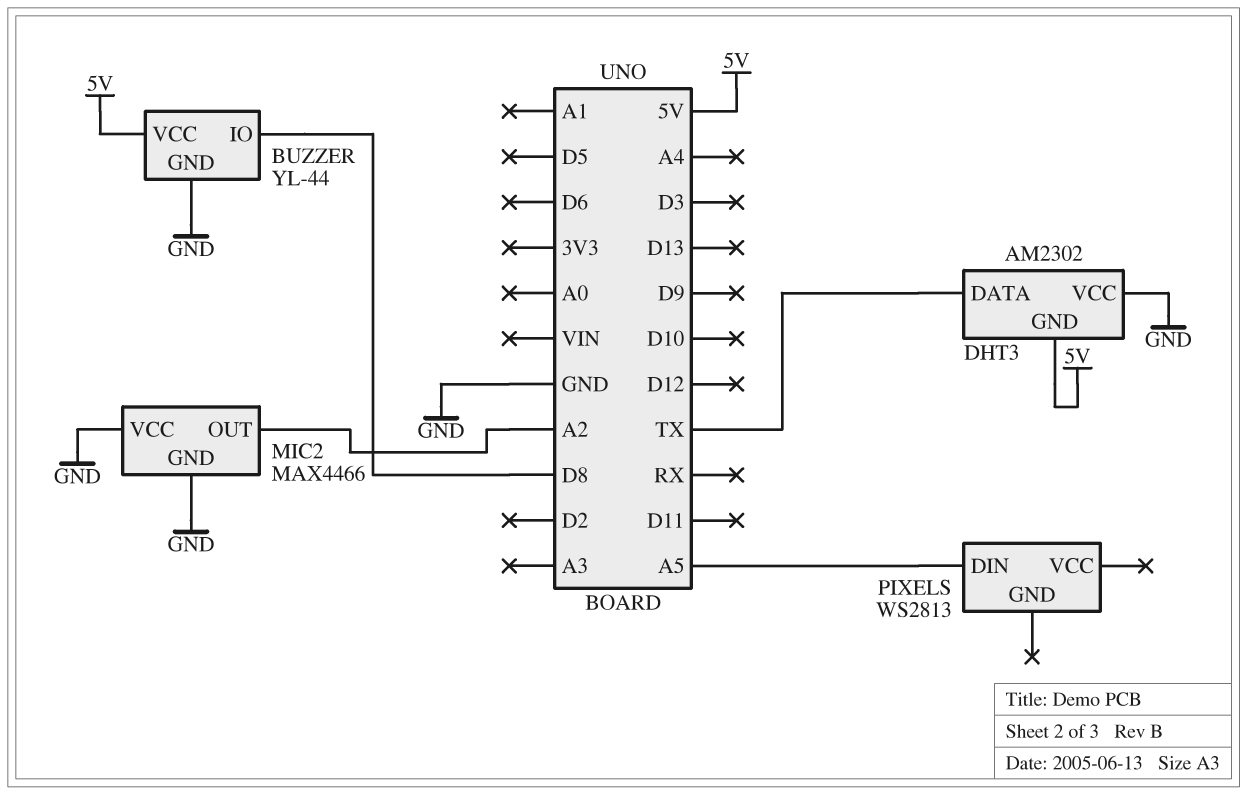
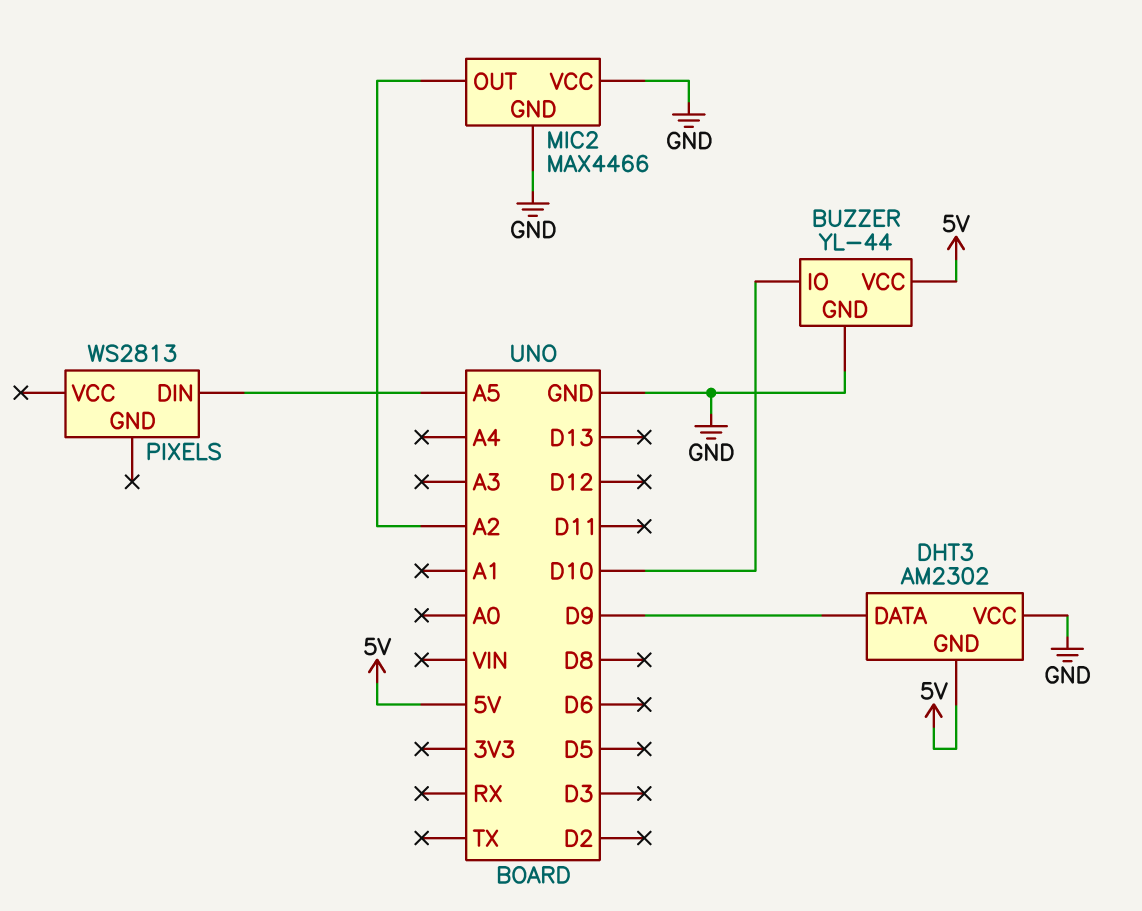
BUZZER pin IO: D8 -> D10
DHT3 pin DATA: TX -> D9

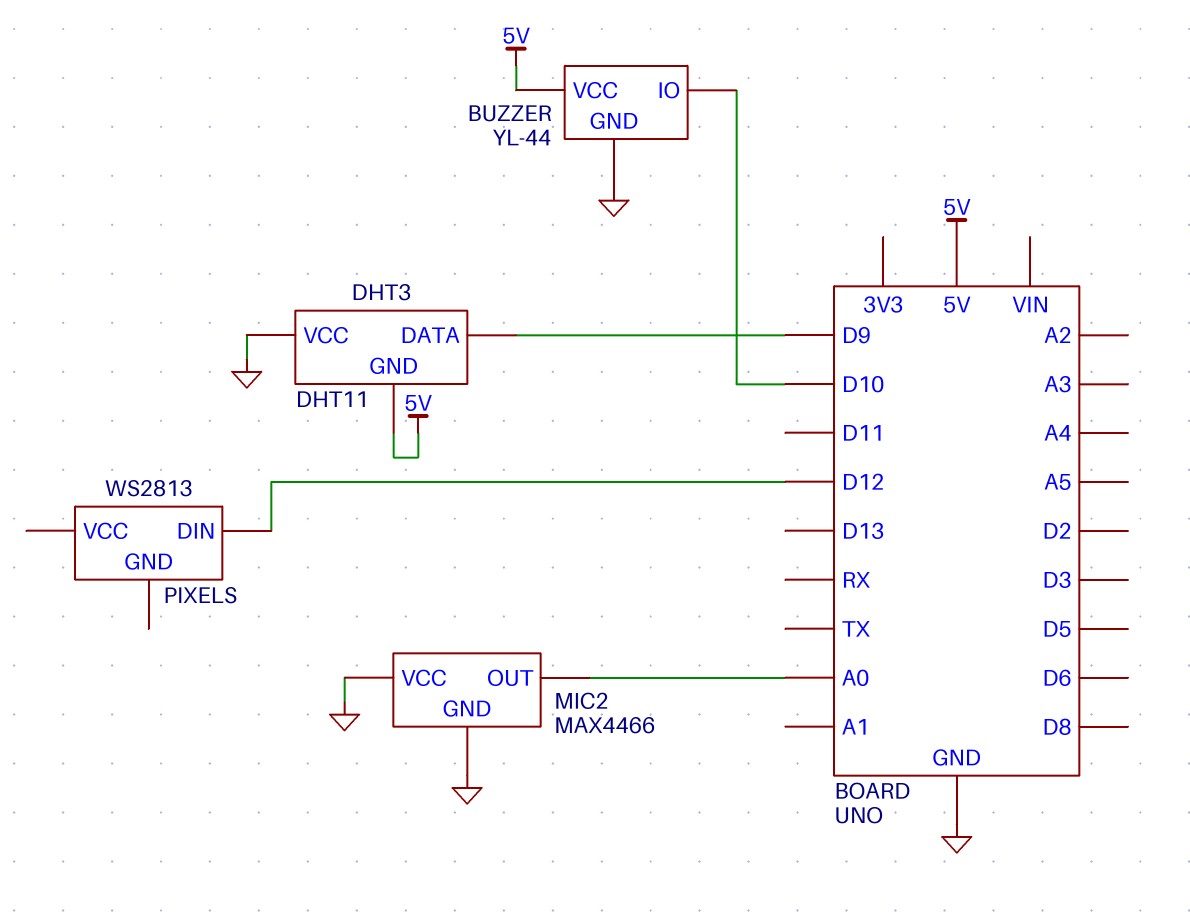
DHT3: AM2302 -> DHT11
MIC2 pin OUT: A2 -> A0
PIXELS pin DIN: A5 -> D12

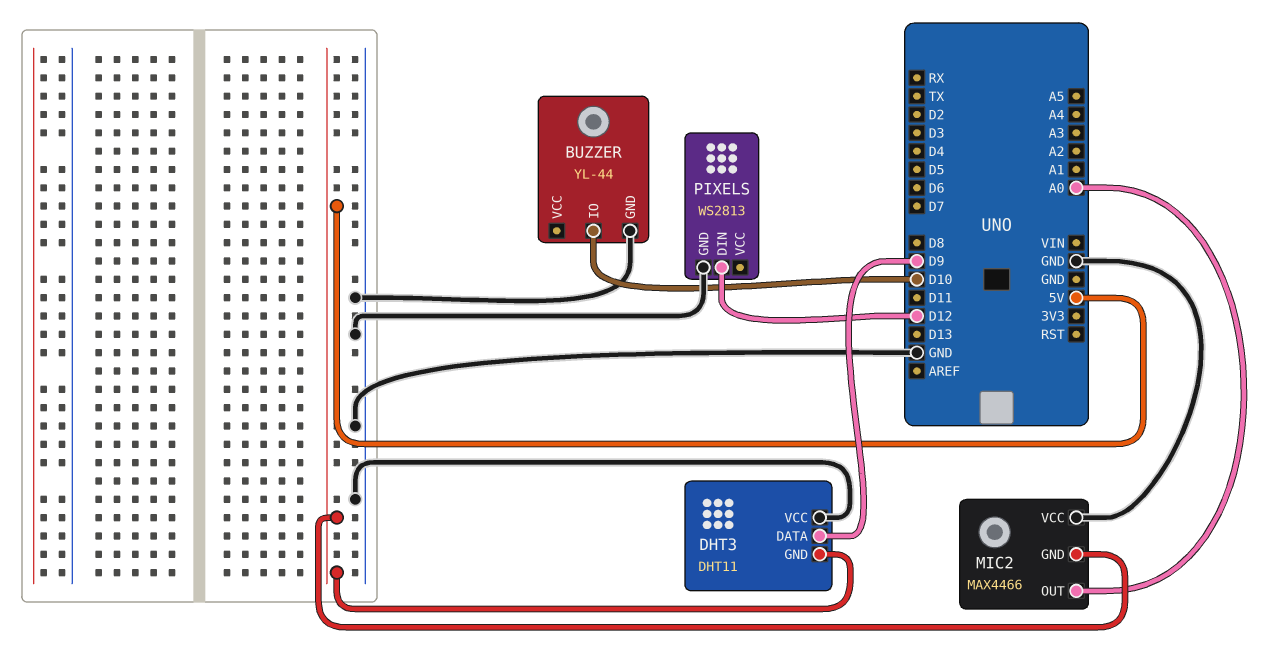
BUZZER pin VCC: 5V -> none
MIC2 pin GND: GND -> 5V
PIXELS pin GND: none -> GND

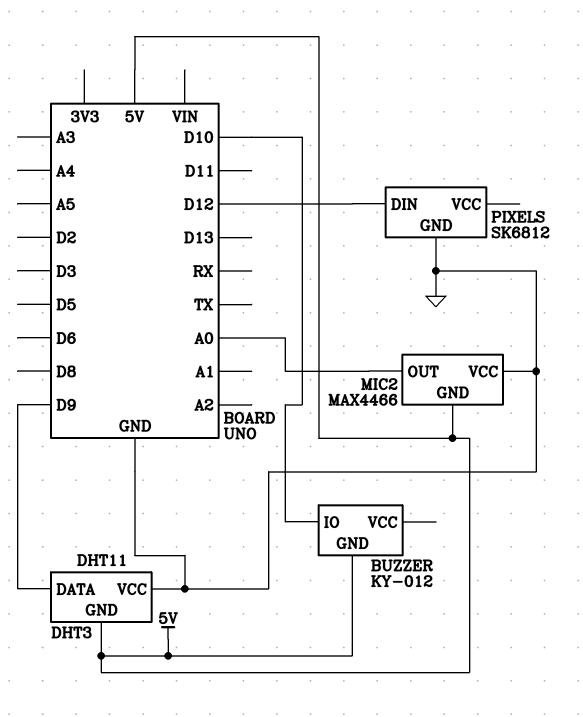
BUZZER: YL-44 -> KY-012
BUZZER pin GND: GND -> 5V
PIXELS: WS2813 -> SK6812

